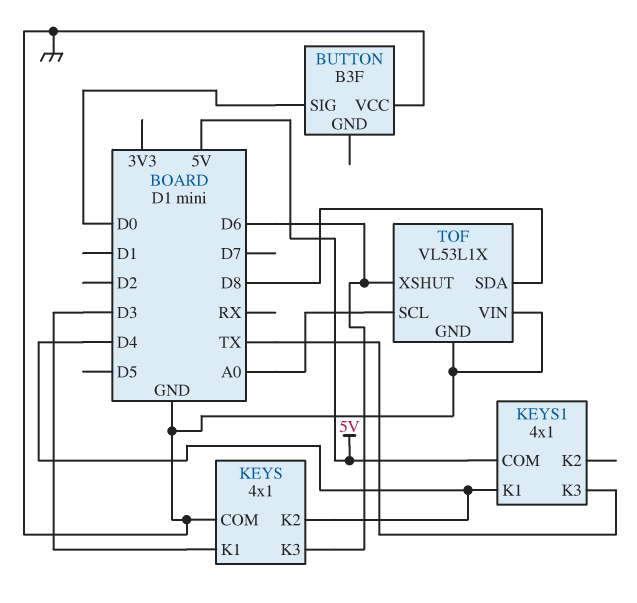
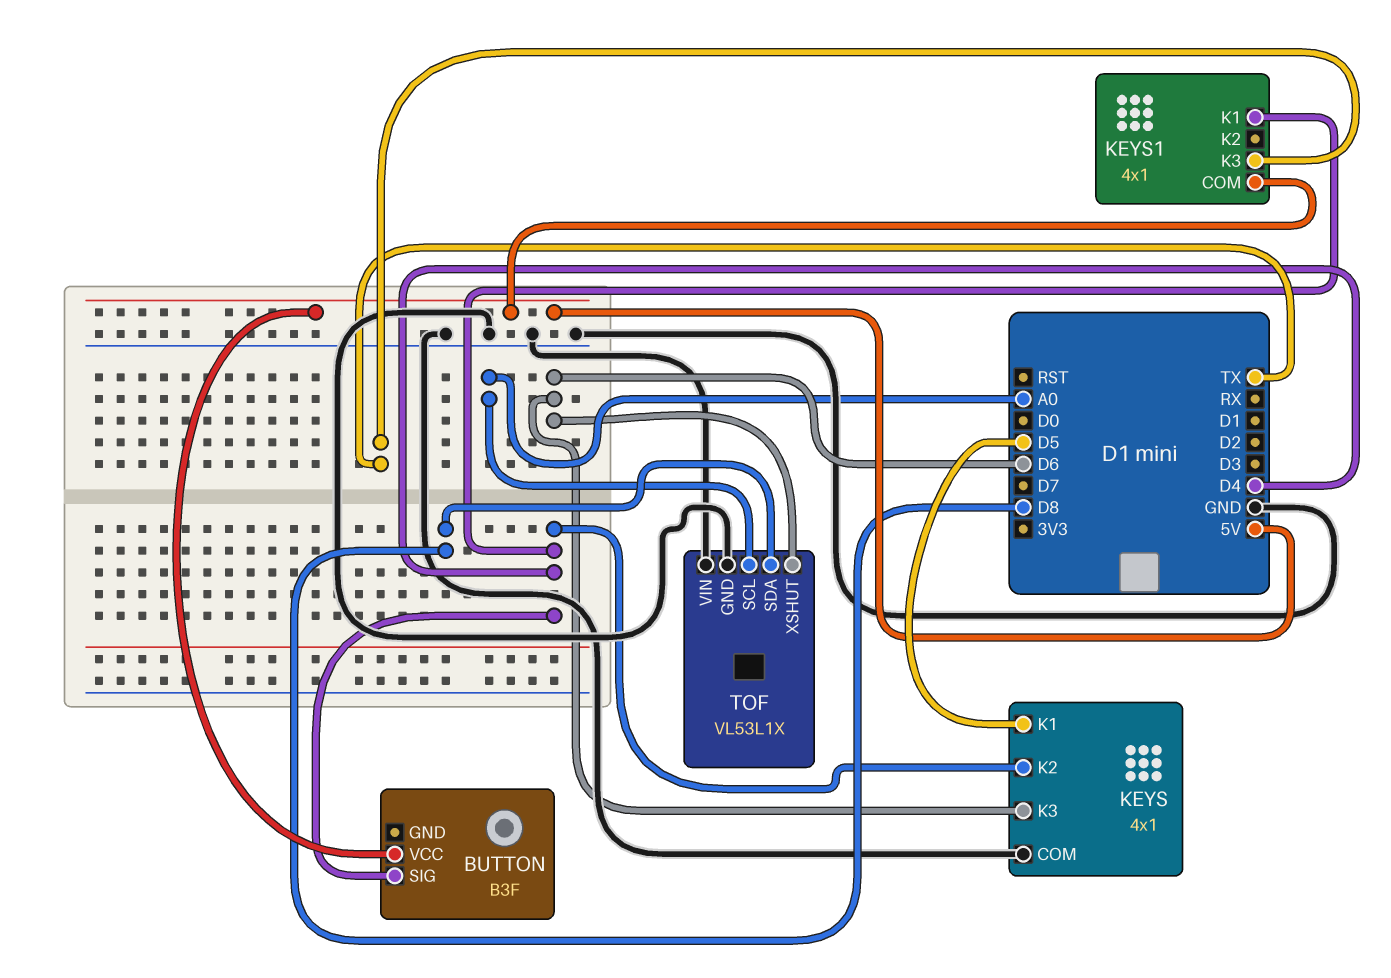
BUTTON pin SIG: D0 -> D4
BUTTON pin VCC: GND -> 5V
KEYS pin K1: D3 -> D5

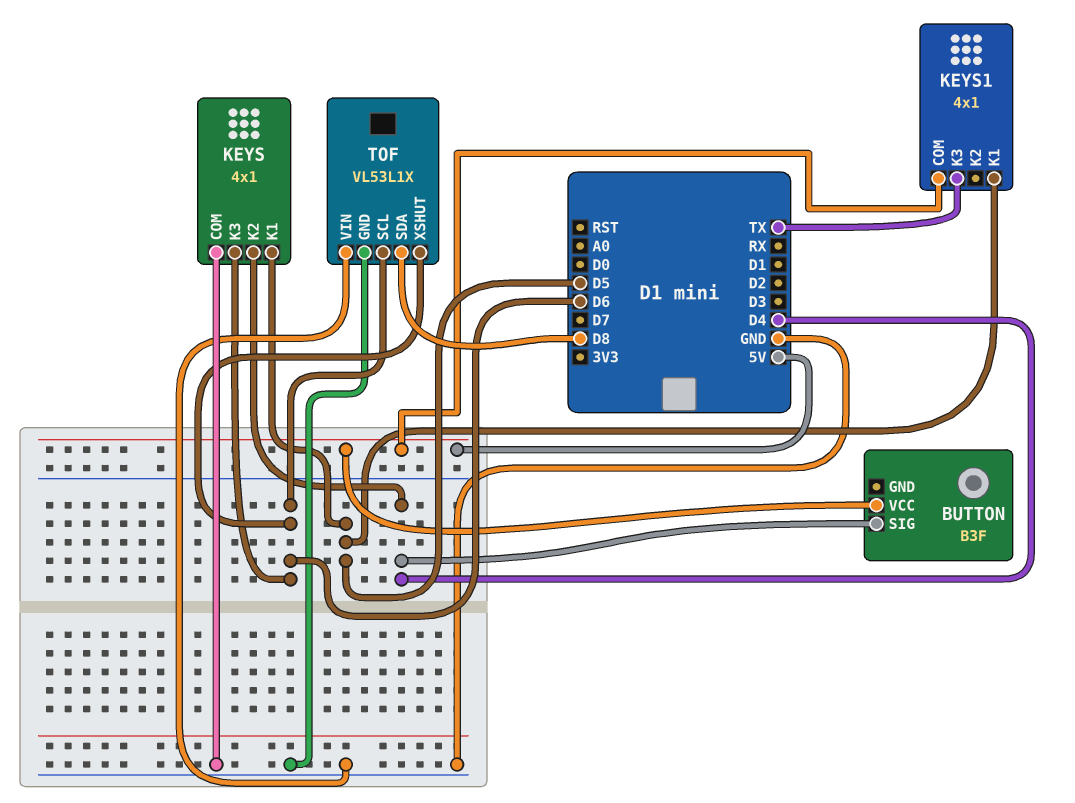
KEYS1 pin K1: D4 -> D5
TOF pin SCL: A0 -> D6

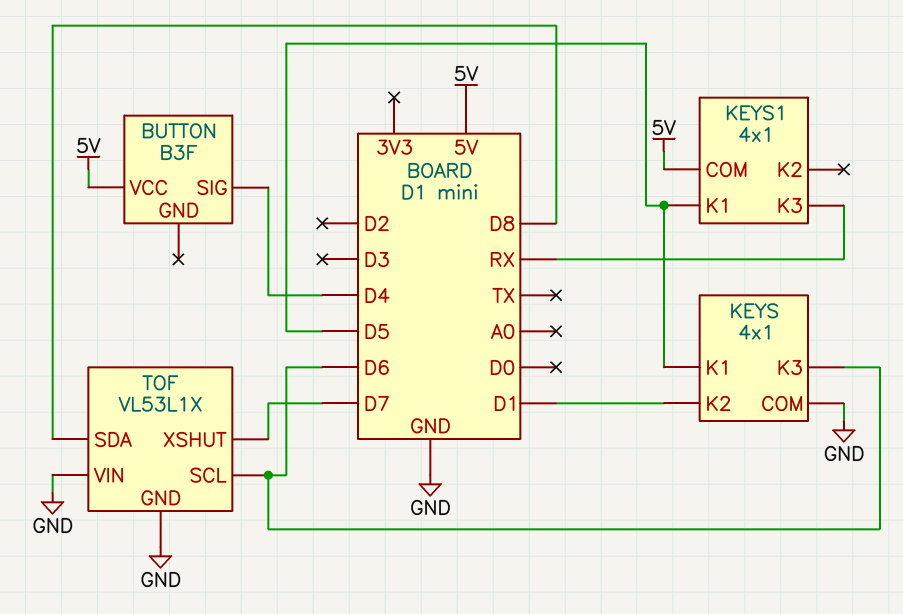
KEYS pin K2: D4 -> D1
KEYS1 pin K3: TX -> RX
TOF pin XSHUT: D6 -> D7

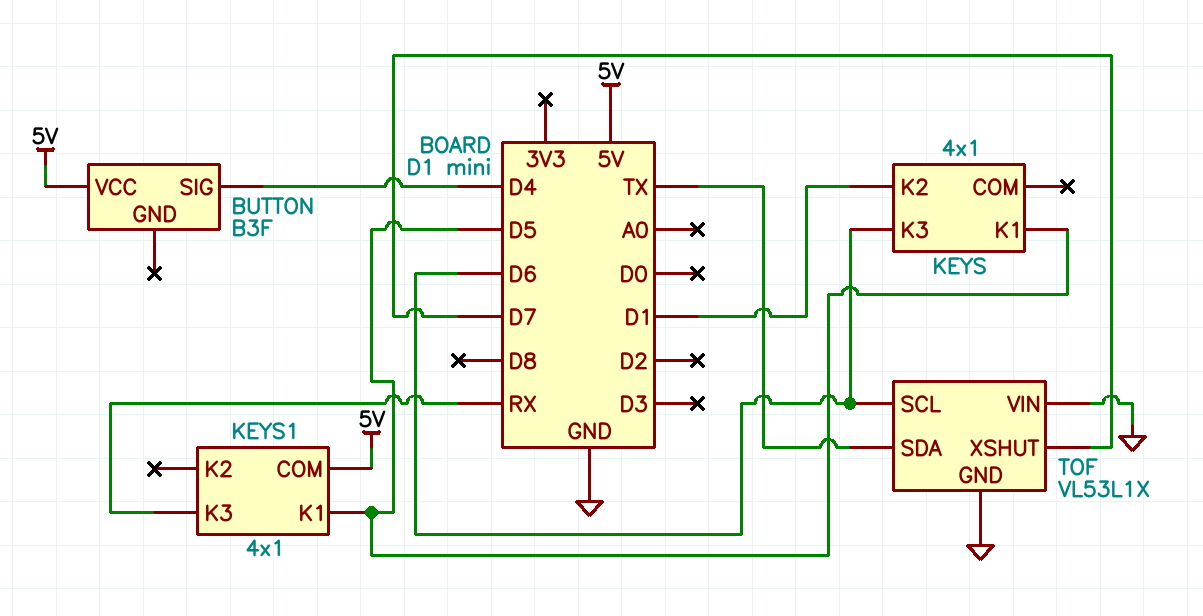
KEYS pin COM: GND -> none
TOF pin SDA: D8 -> TX

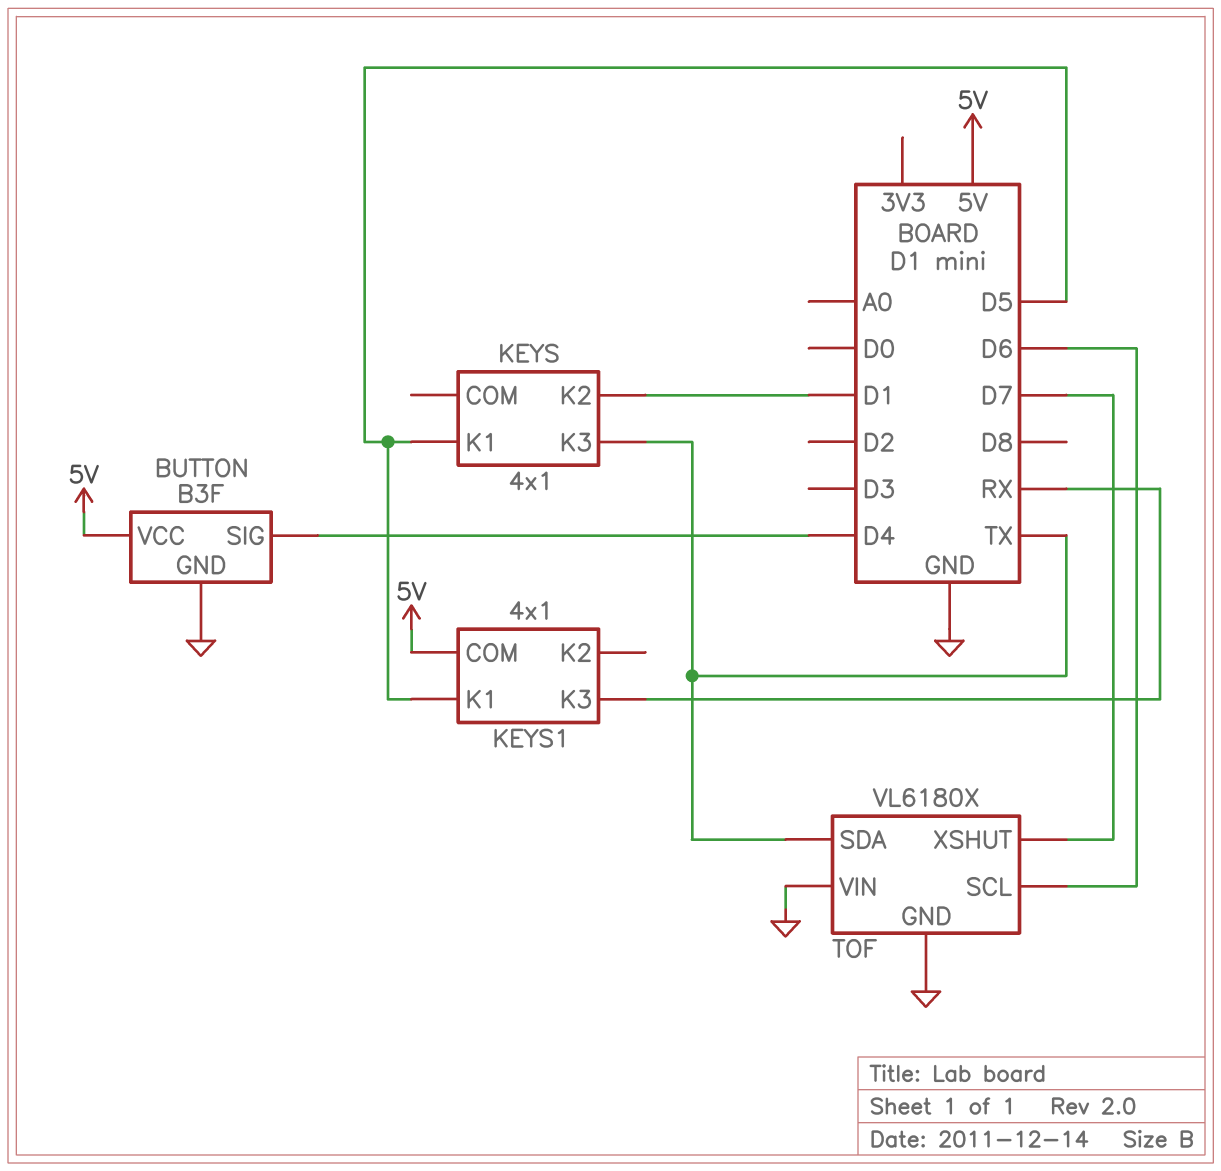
BUTTON pin GND: none -> GND
KEYS pin K3: D6 -> TX
TOF: VL53L1X -> VL6180X

